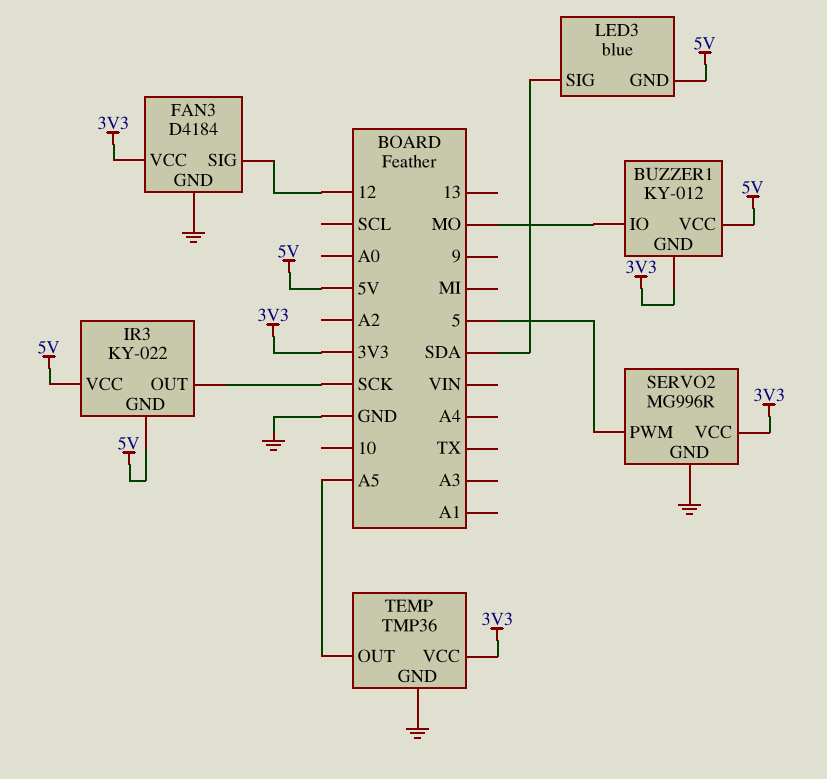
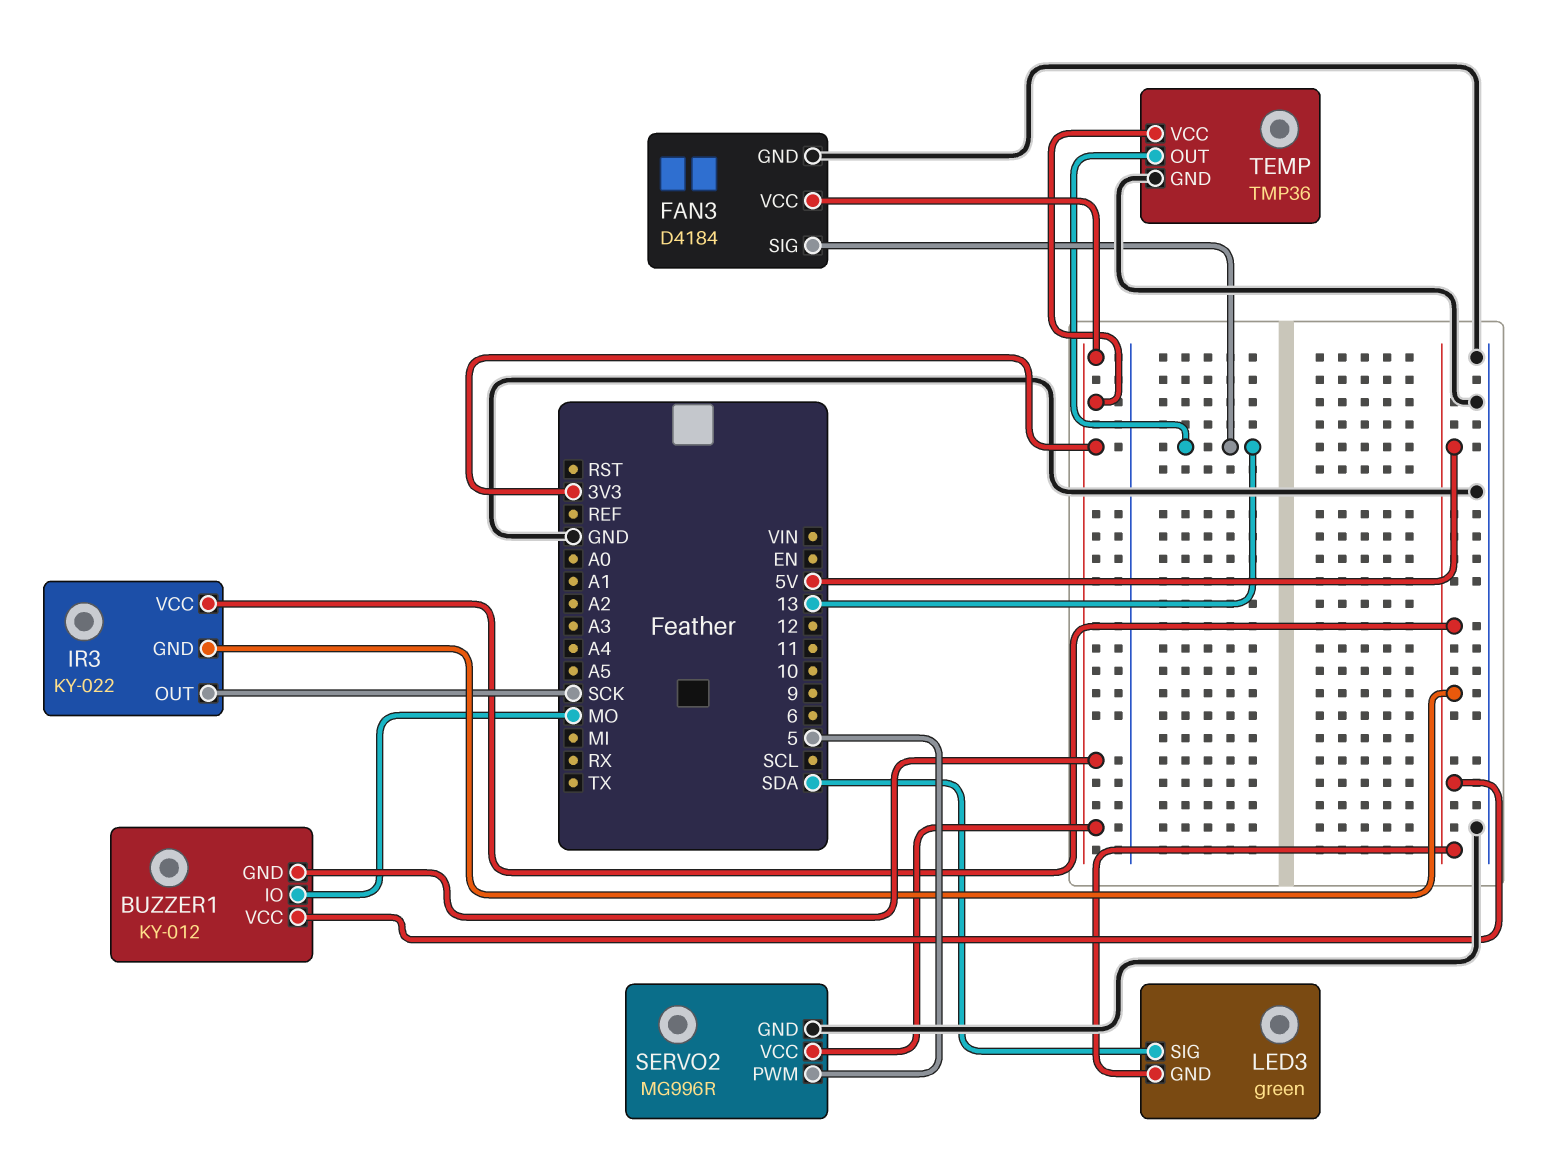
FAN3 pin SIG: 12 -> 13
LED3: blue -> green
TEMP pin OUT: A5 -> 13

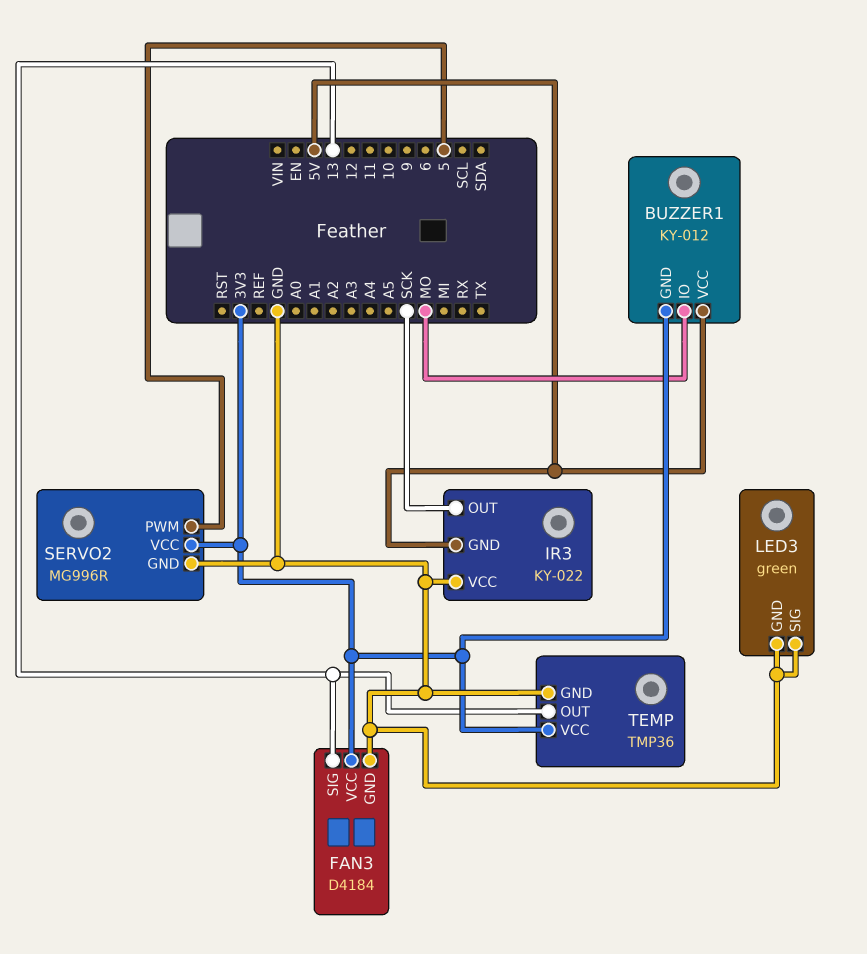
IR3 pin VCC: 5V -> GND
LED3 pin GND: 5V -> GND
LED3 pin SIG: SDA -> GND

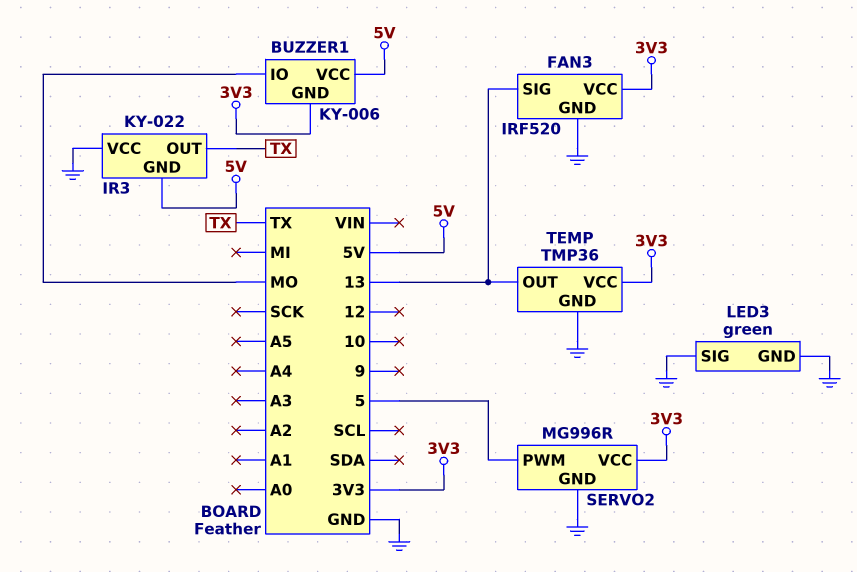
BUZZER1: KY-012 -> KY-006
FAN3: D4184 -> IRF520
IR3 pin OUT: SCK -> TX

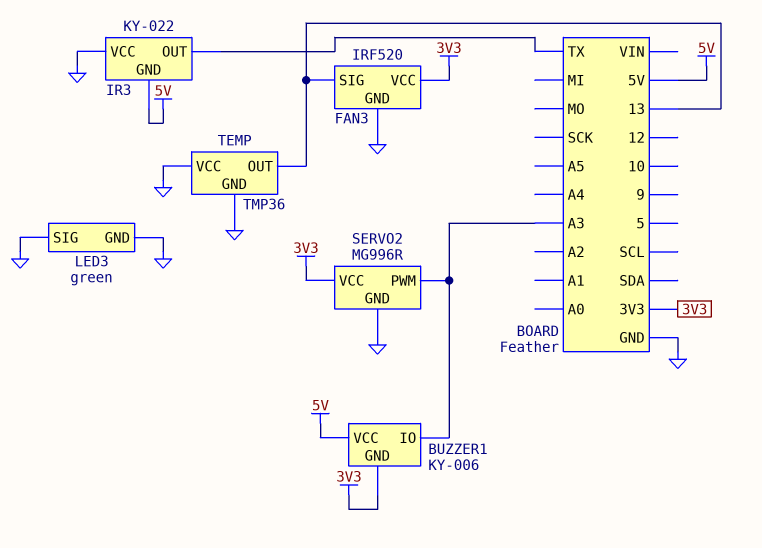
BUZZER1 pin IO: MO -> A3
SERVO2 pin PWM: 5 -> A3
TEMP pin VCC: 3V3 -> GND

